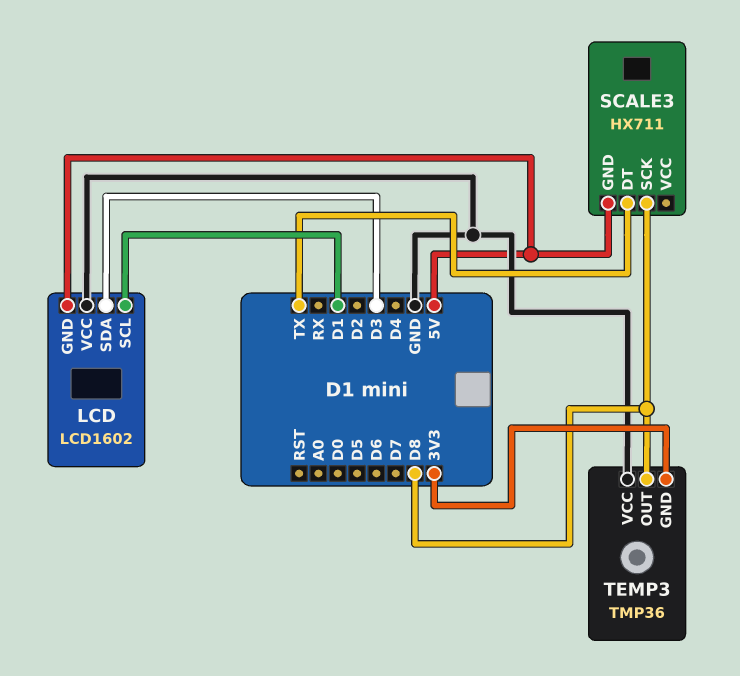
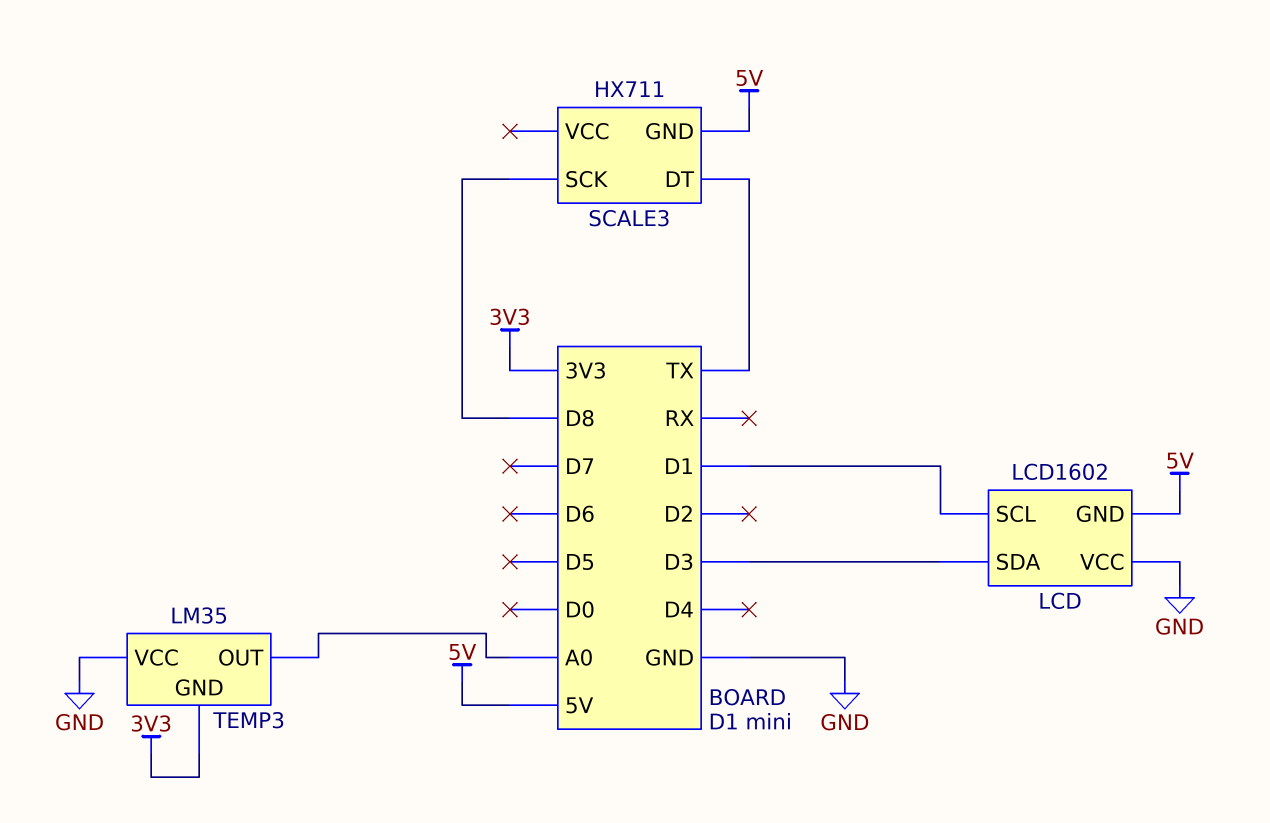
TEMP3: TMP36 -> LM35
TEMP3 pin OUT: D8 -> A0

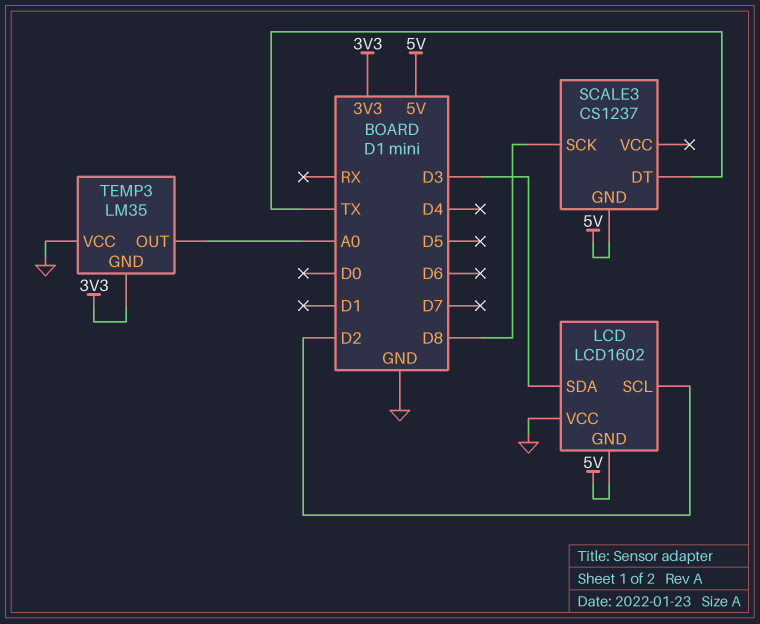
LCD pin SCL: D1 -> D2
SCALE3: HX711 -> CS1237

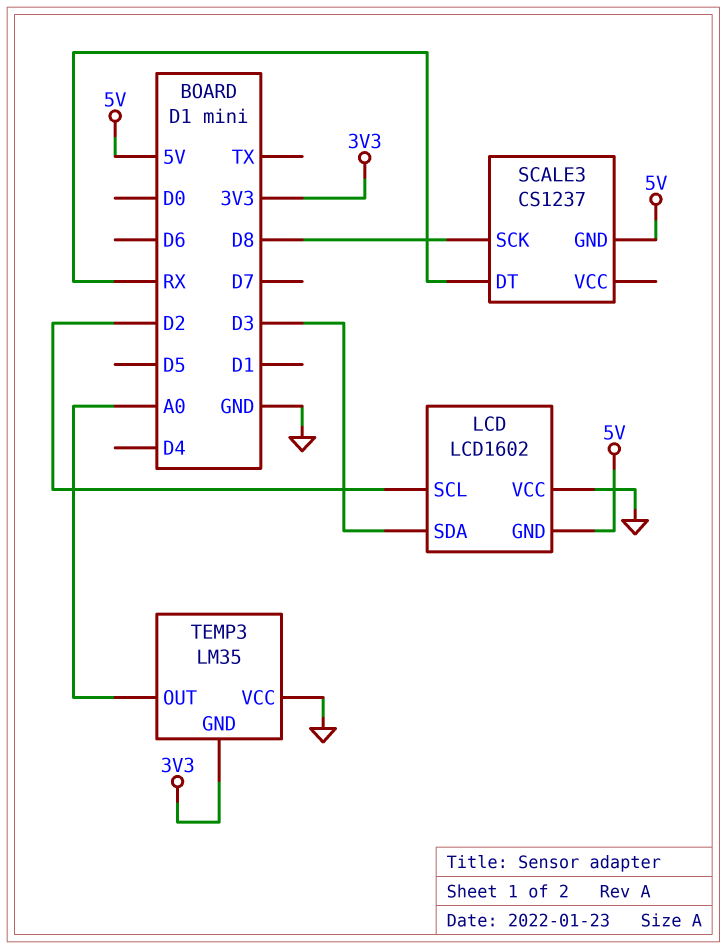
SCALE3 pin DT: TX -> RX

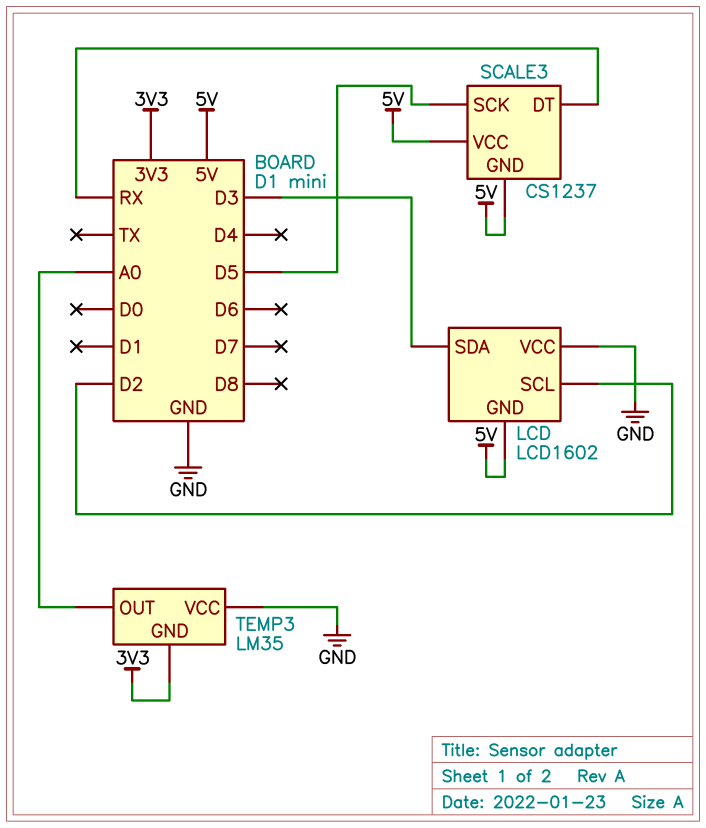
SCALE3 pin SCK: D8 -> D5
SCALE3 pin VCC: none -> 5V

